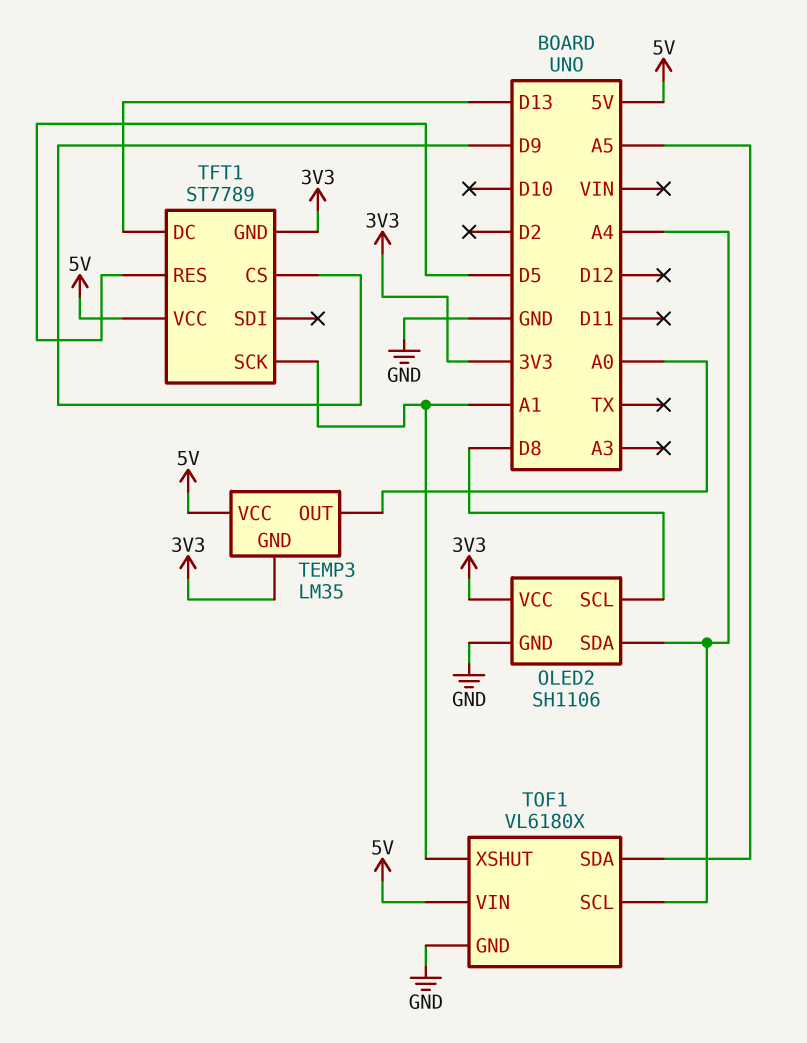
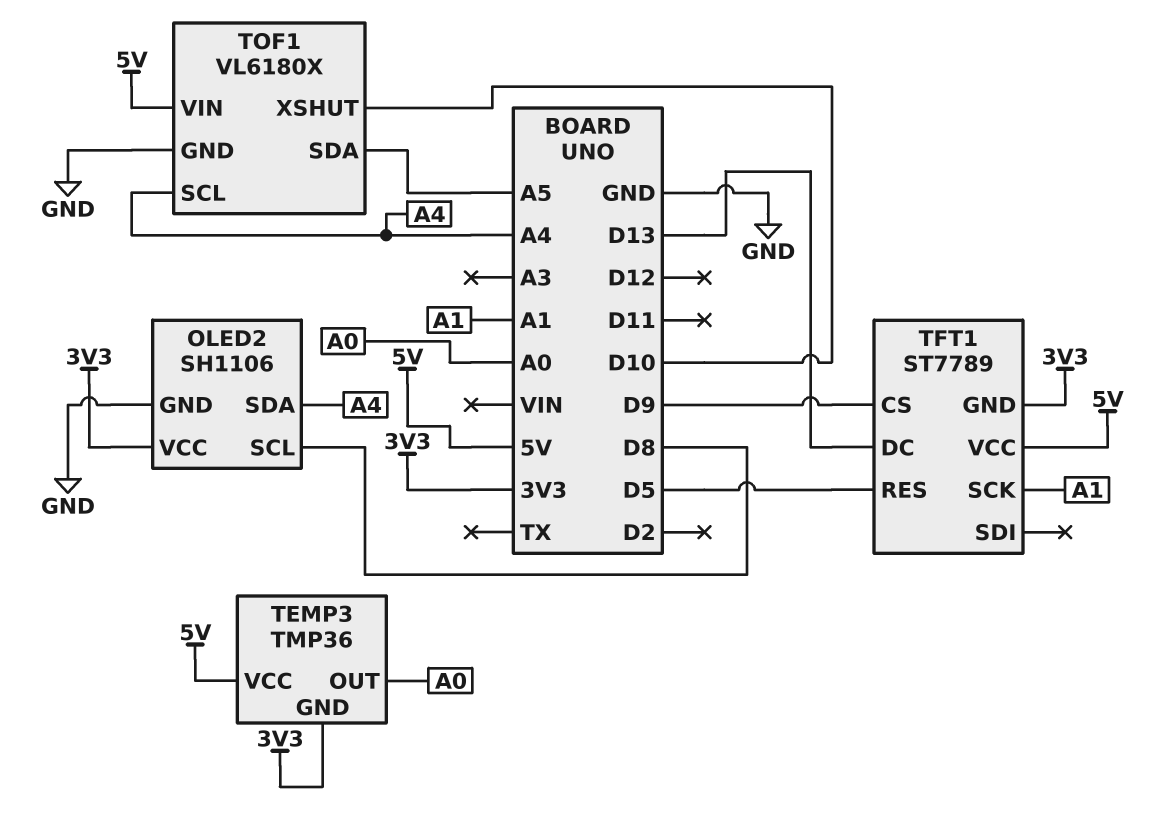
TEMP3: LM35 -> TMP36
TOF1 pin XSHUT: A1 -> D10

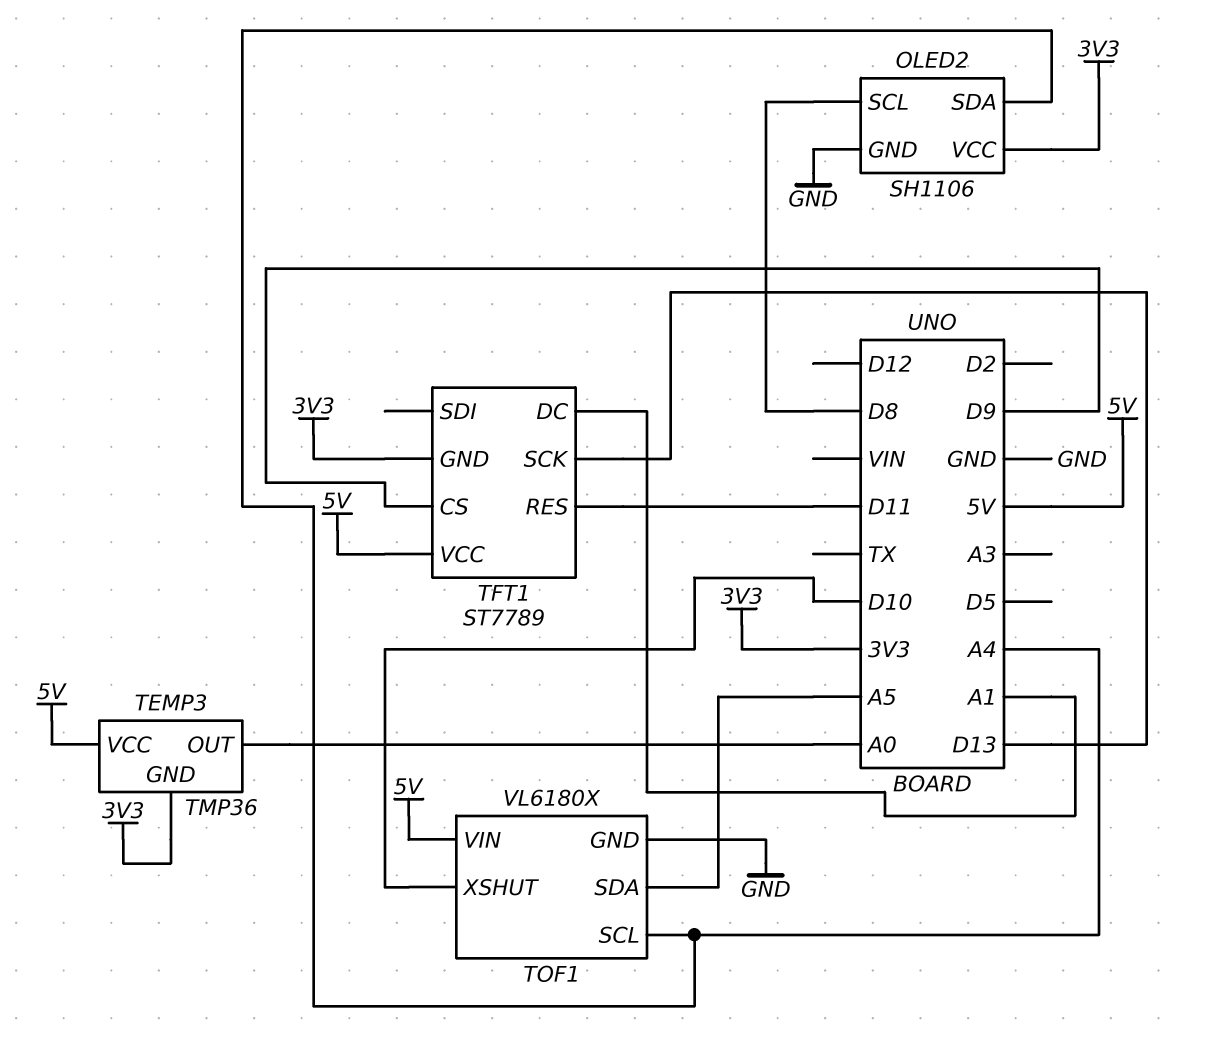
TFT1 pin DC: D13 -> A1
TFT1 pin RES: D5 -> D11
TFT1 pin SCK: A1 -> D13

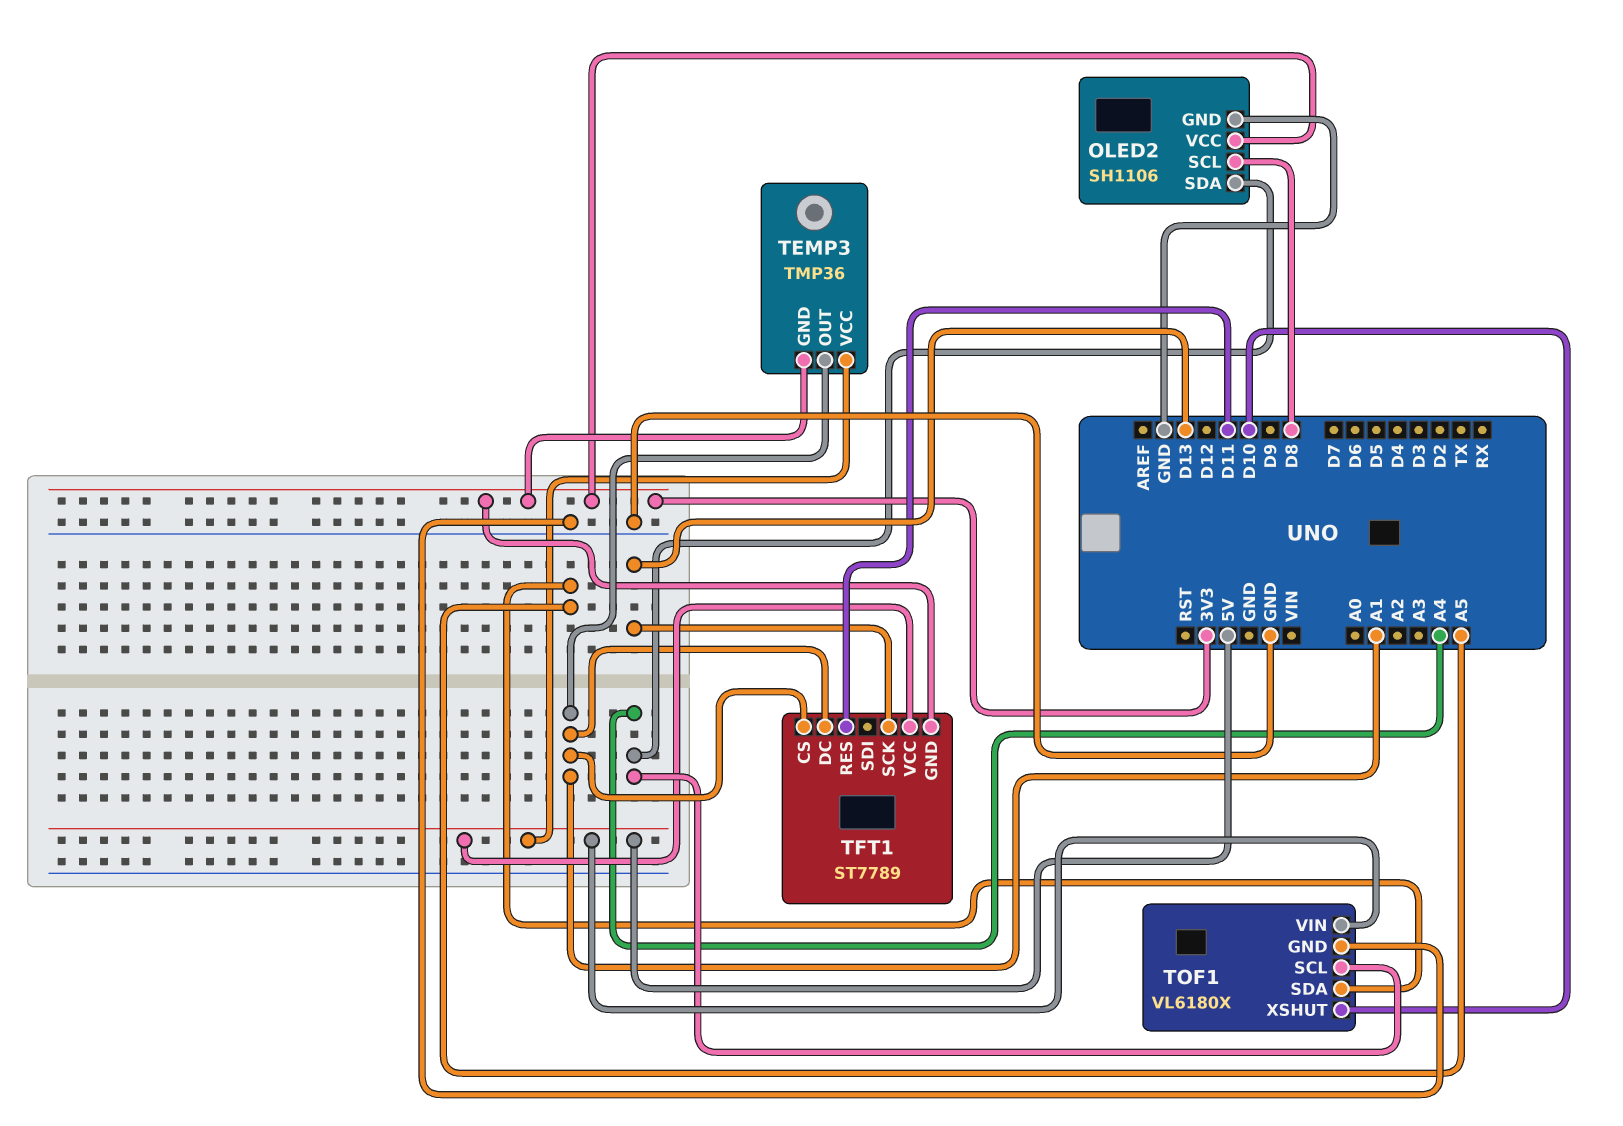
TEMP3 pin OUT: A0 -> A1
TFT1 pin CS: D9 -> A1

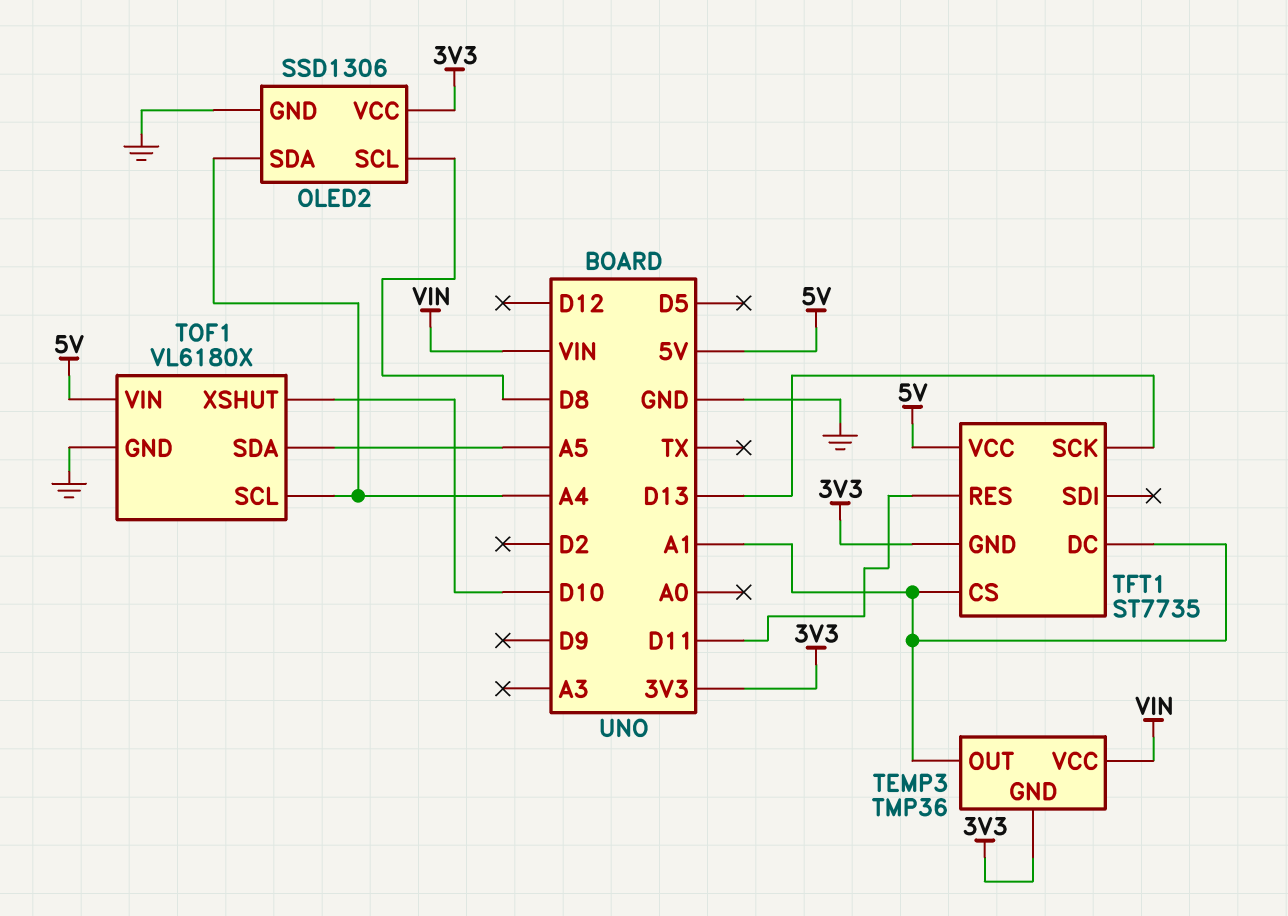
OLED2: SH1106 -> SSD1306
TEMP3 pin VCC: 5V -> VIN
TFT1: ST7789 -> ST7735

